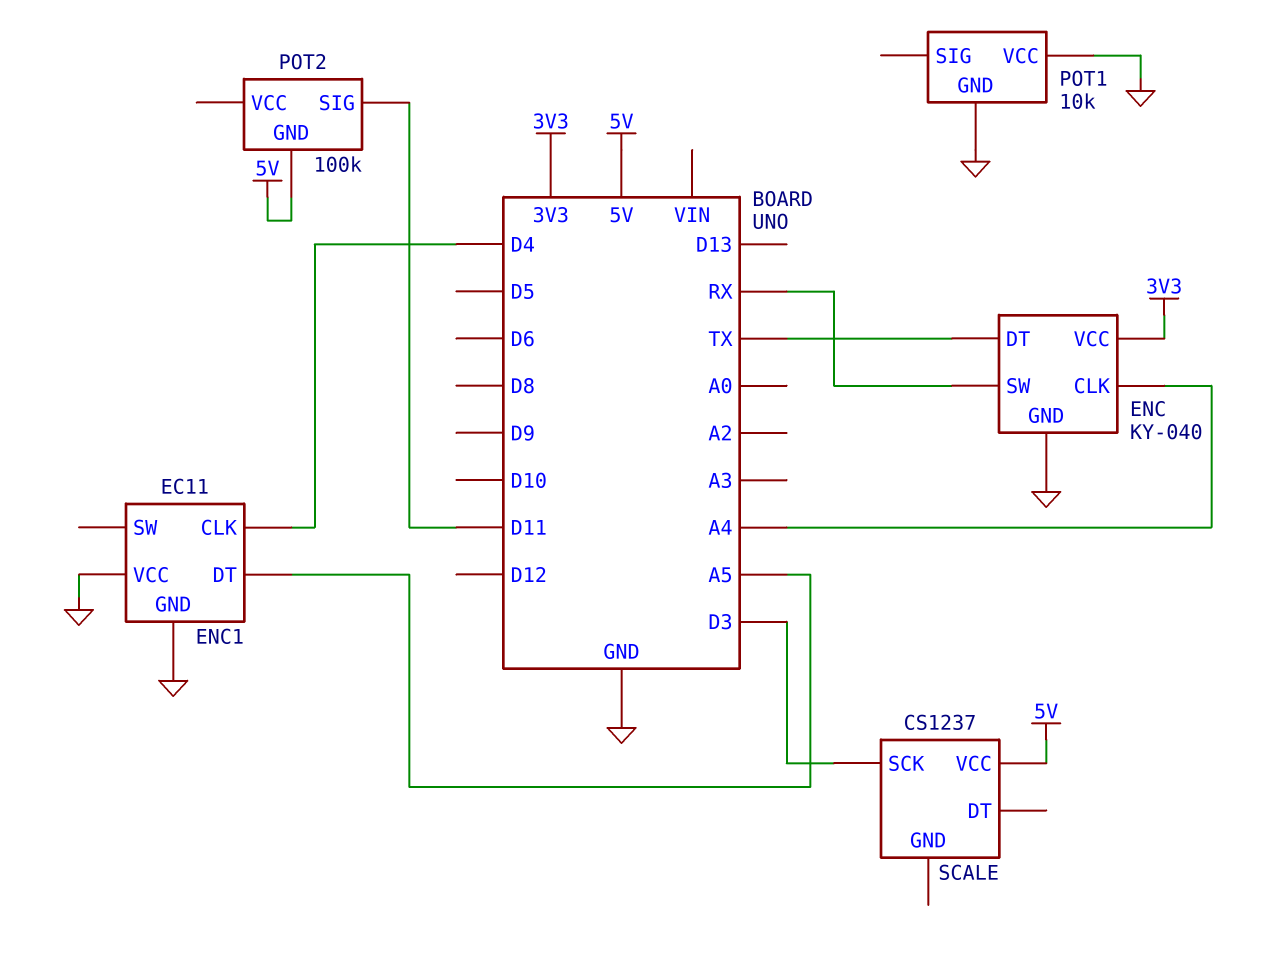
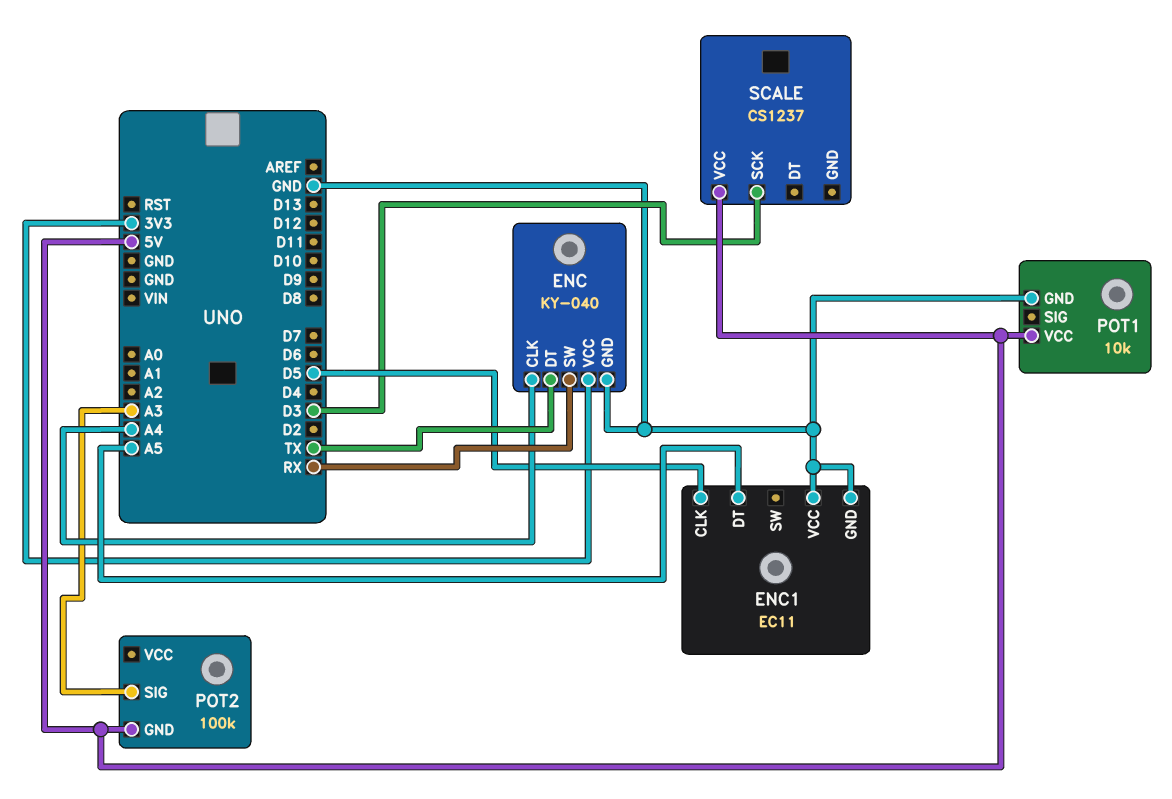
ENC1 pin CLK: D4 -> D5
POT1 pin VCC: GND -> 5V
POT2 pin SIG: D11 -> A3

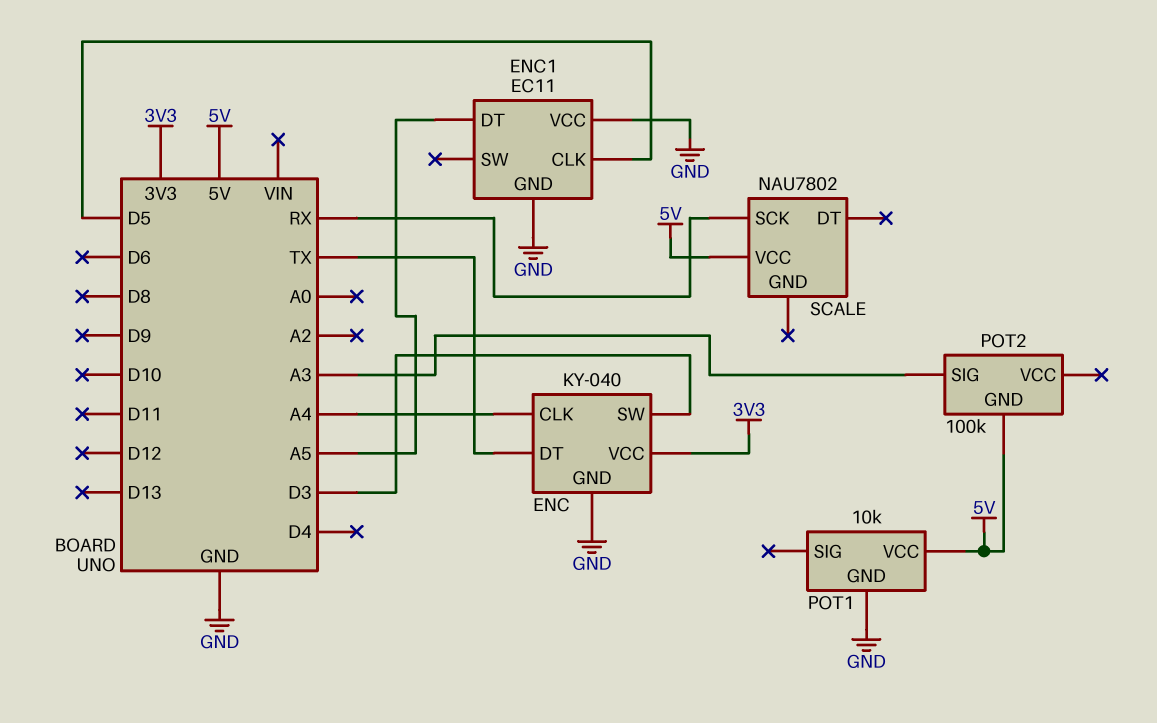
ENC pin SW: RX -> D3
SCALE: CS1237 -> NAU7802
SCALE pin SCK: D3 -> RX

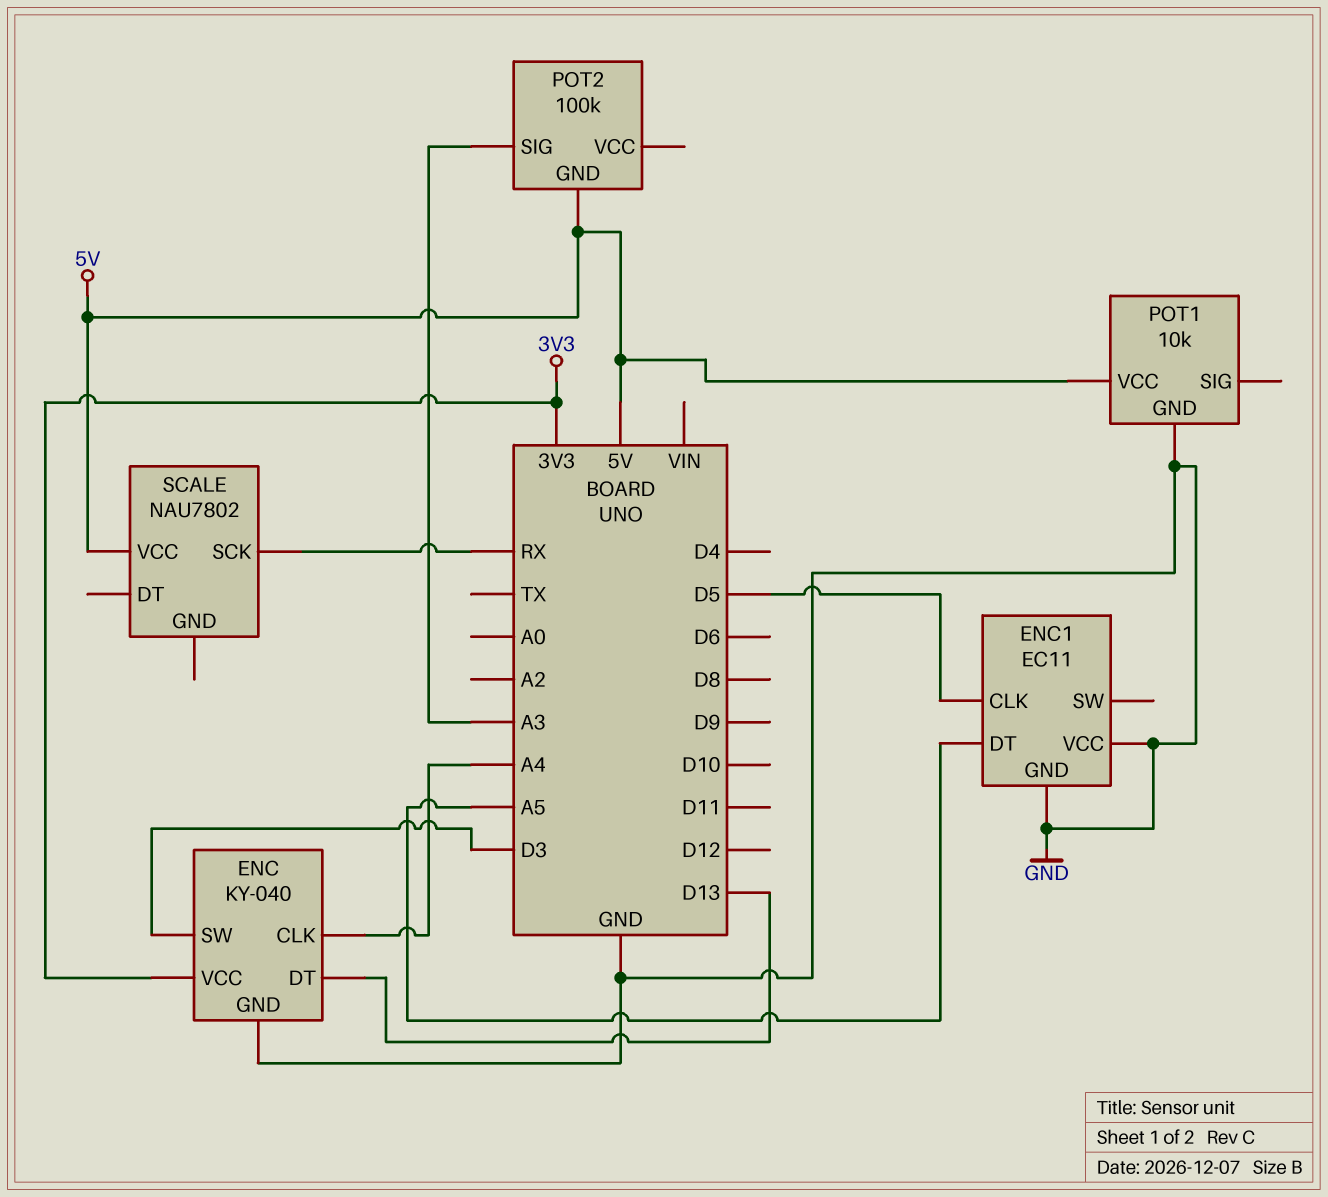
ENC pin DT: TX -> D13

